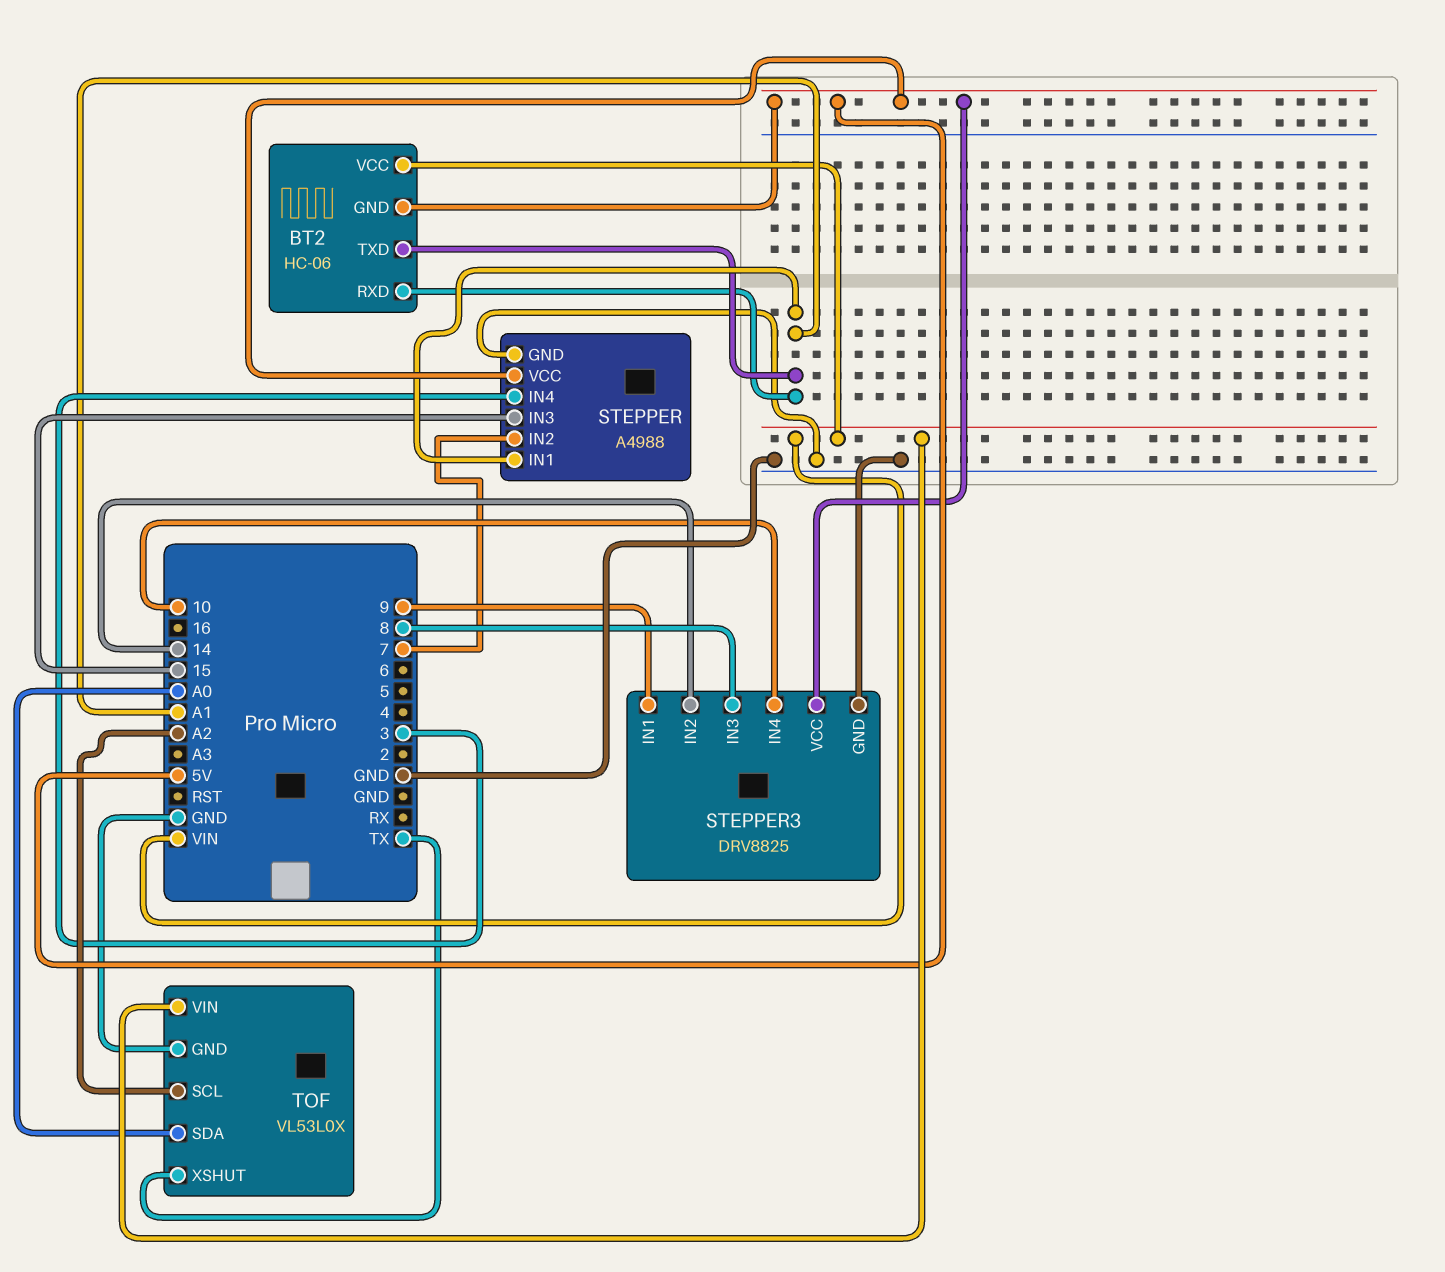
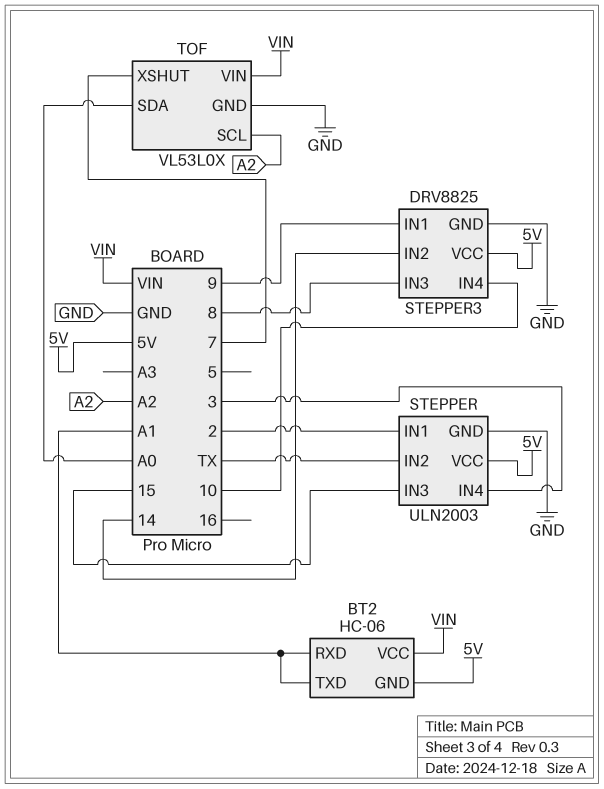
STEPPER: A4988 -> ULN2003
STEPPER pin IN1: A1 -> 2
STEPPER pin IN2: 7 -> TX
TOF pin XSHUT: TX -> 7

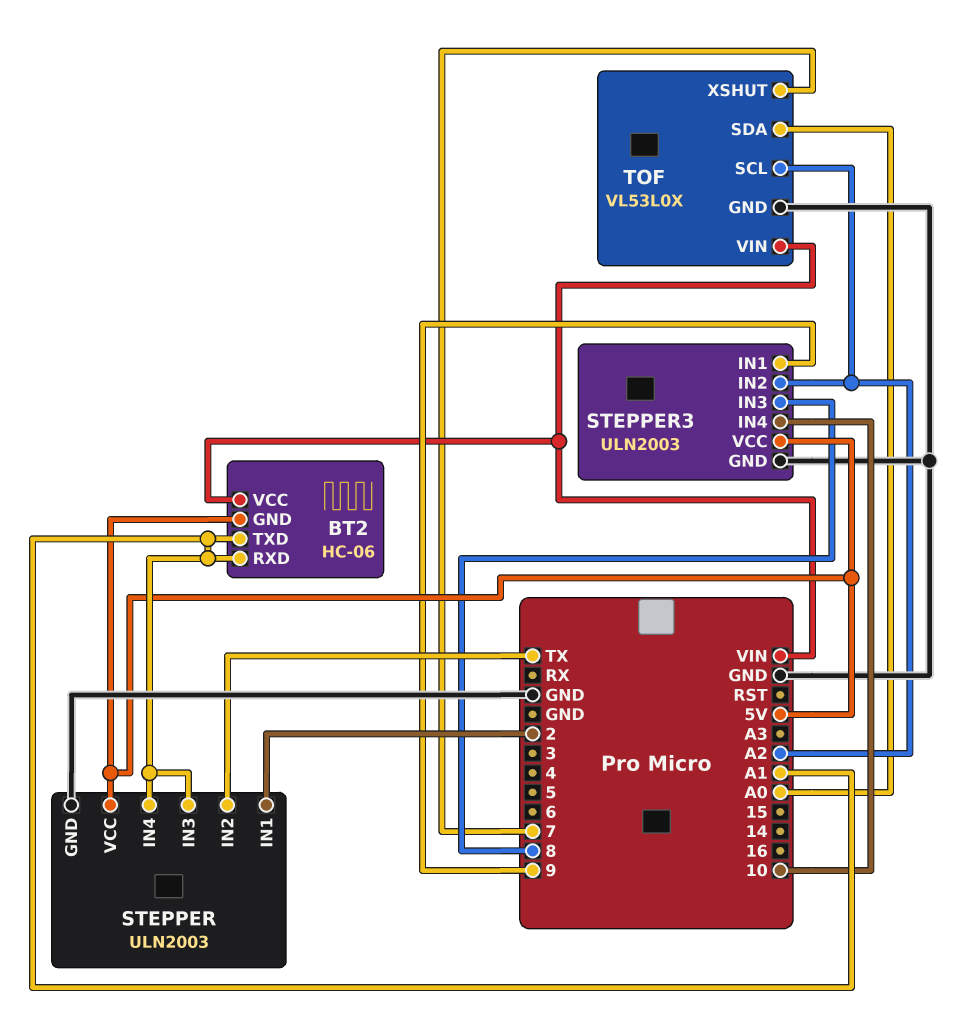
STEPPER pin IN3: 15 -> A1
STEPPER pin IN4: 3 -> A1
STEPPER3: DRV8825 -> ULN2003
STEPPER3 pin IN2: 14 -> A2

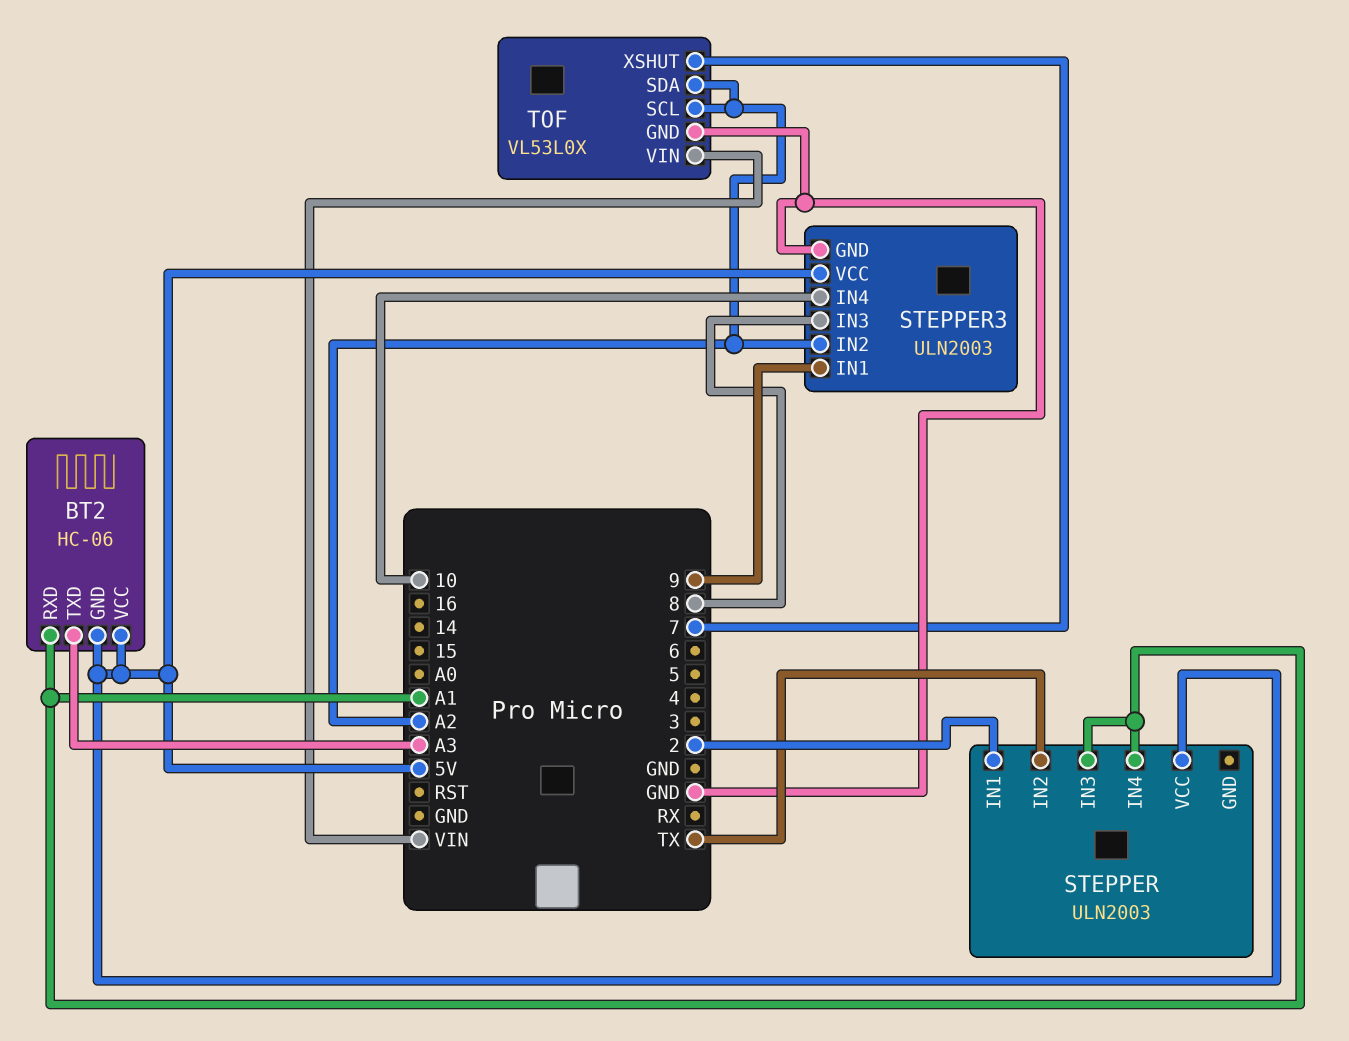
BT2 pin TXD: A1 -> A3
BT2 pin VCC: VIN -> 5V
STEPPER pin GND: GND -> none
TOF pin SDA: A0 -> A2

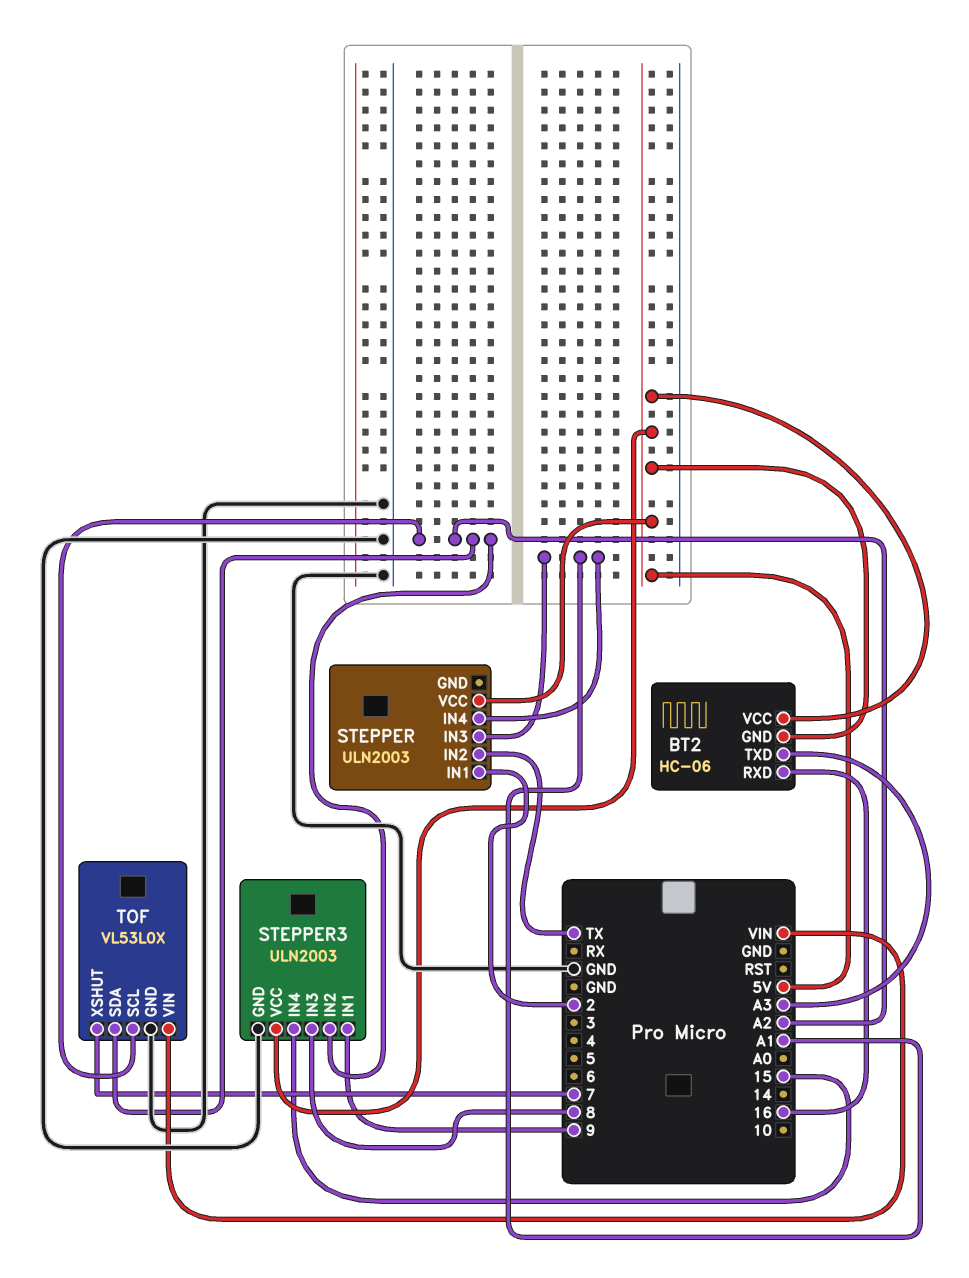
BT2 pin RXD: A1 -> 16
STEPPER3 pin IN4: 10 -> 15

